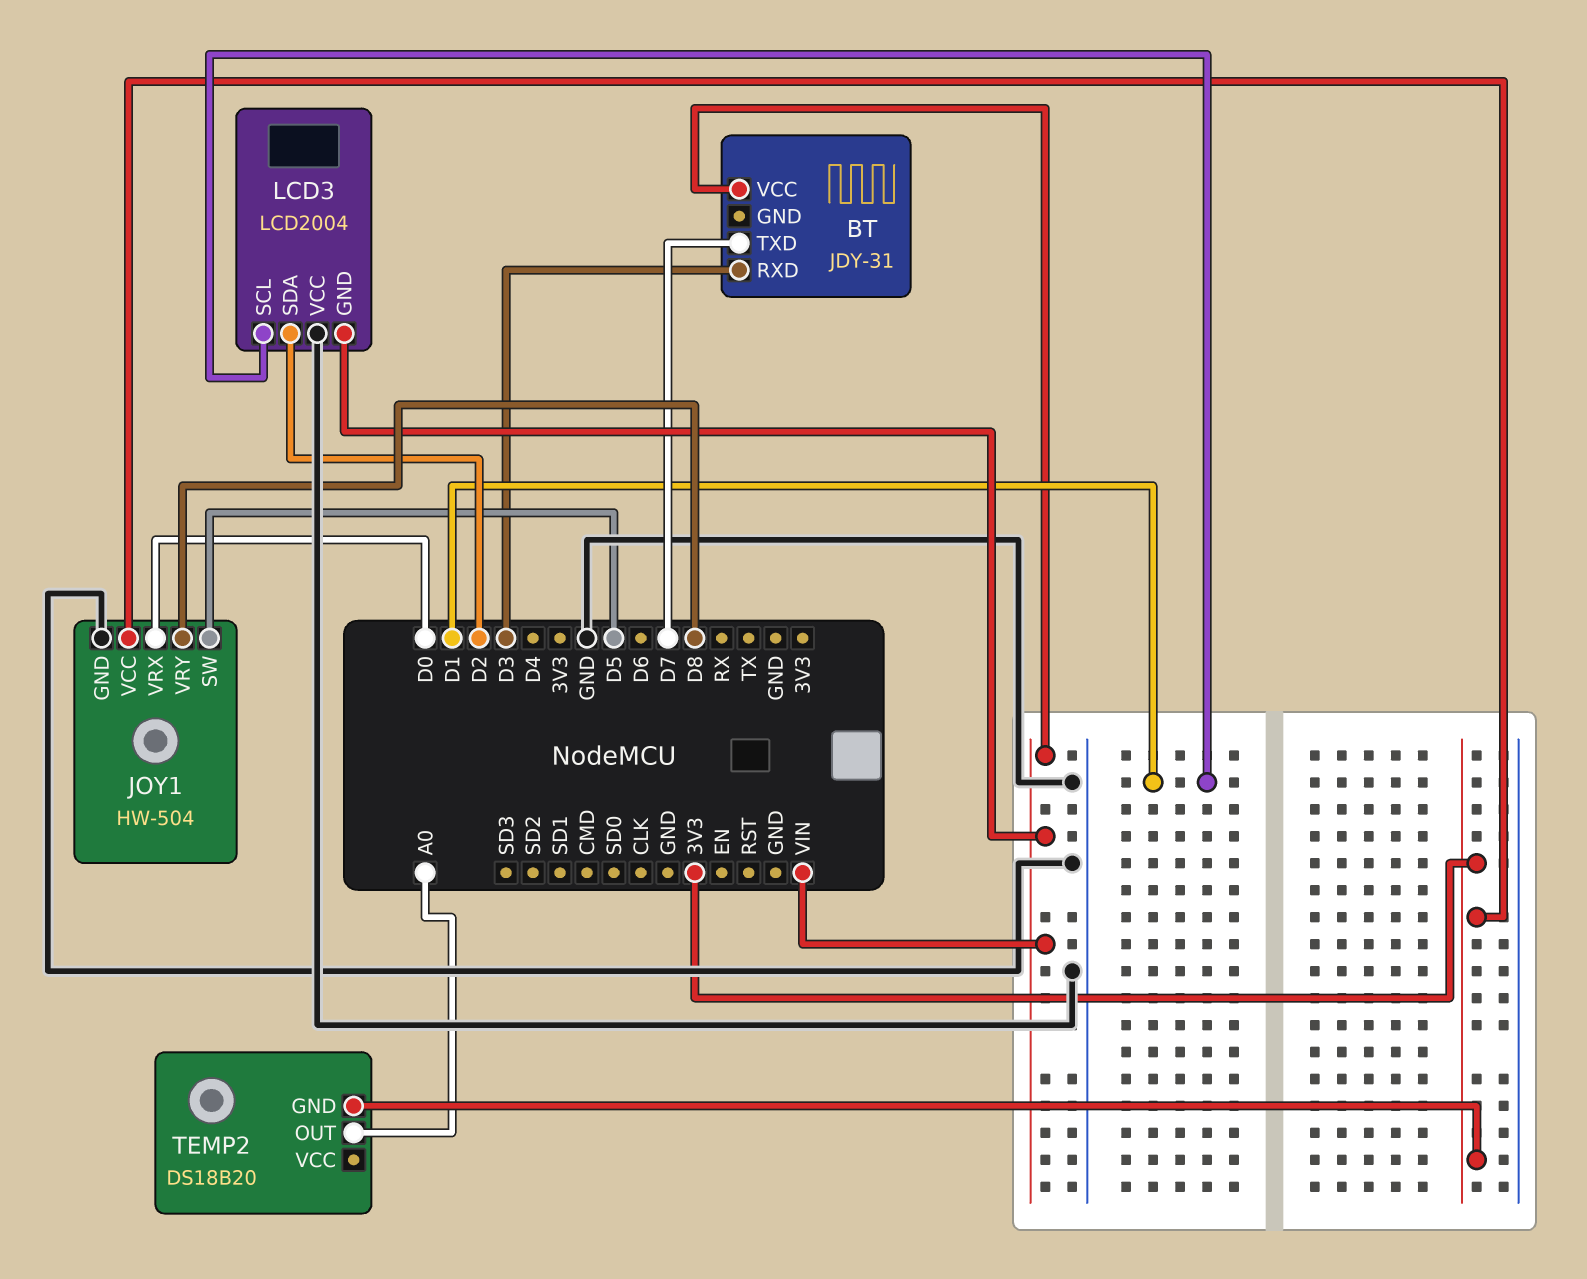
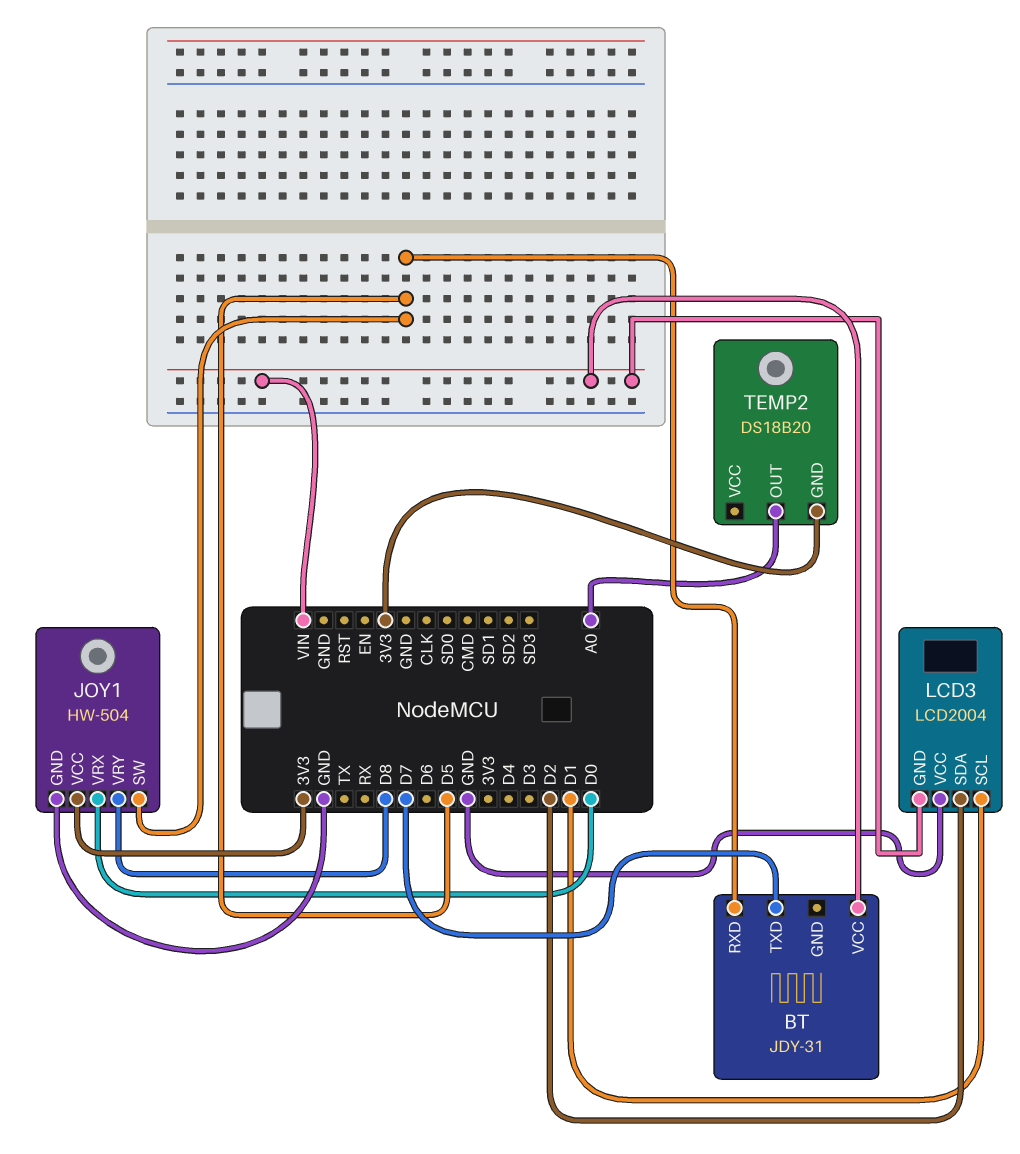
BT pin RXD: D3 -> D5

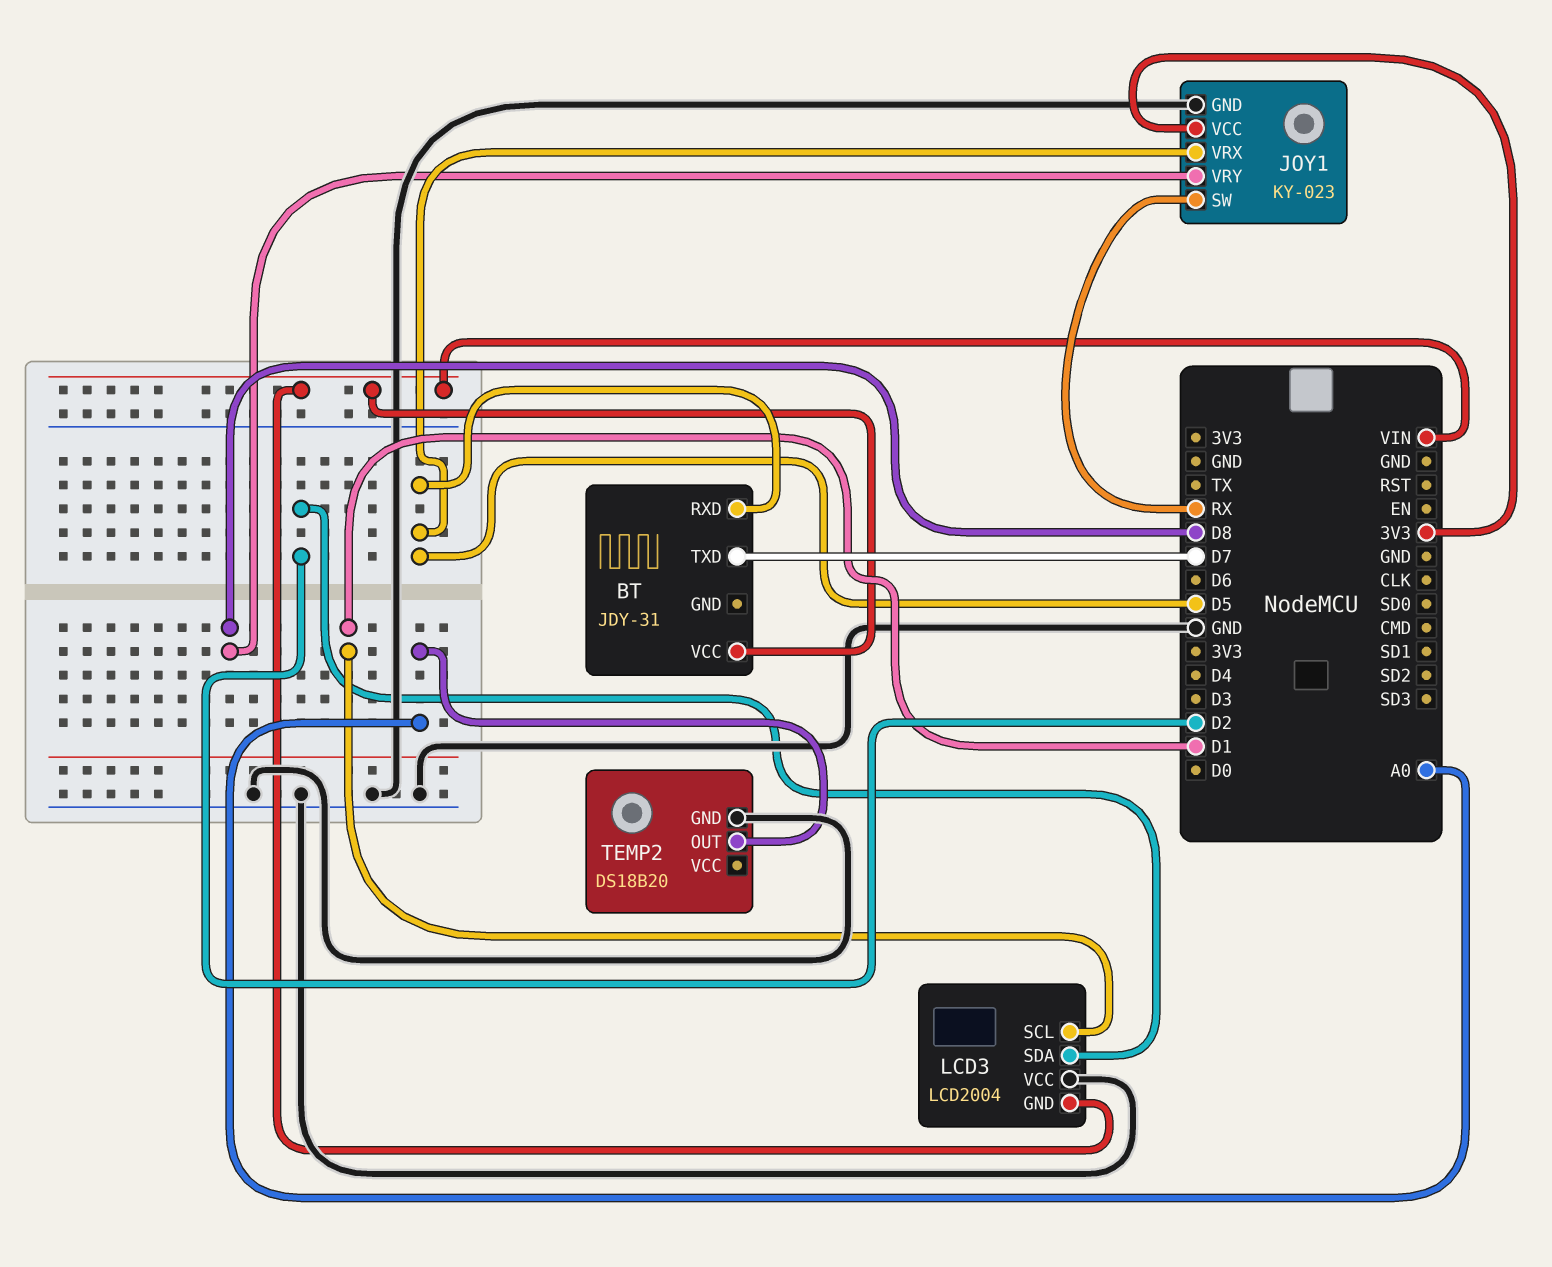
JOY1: HW-504 -> KY-023
JOY1 pin SW: D5 -> RX
JOY1 pin VRX: D0 -> D5
TEMP2 pin GND: 3V3 -> GND

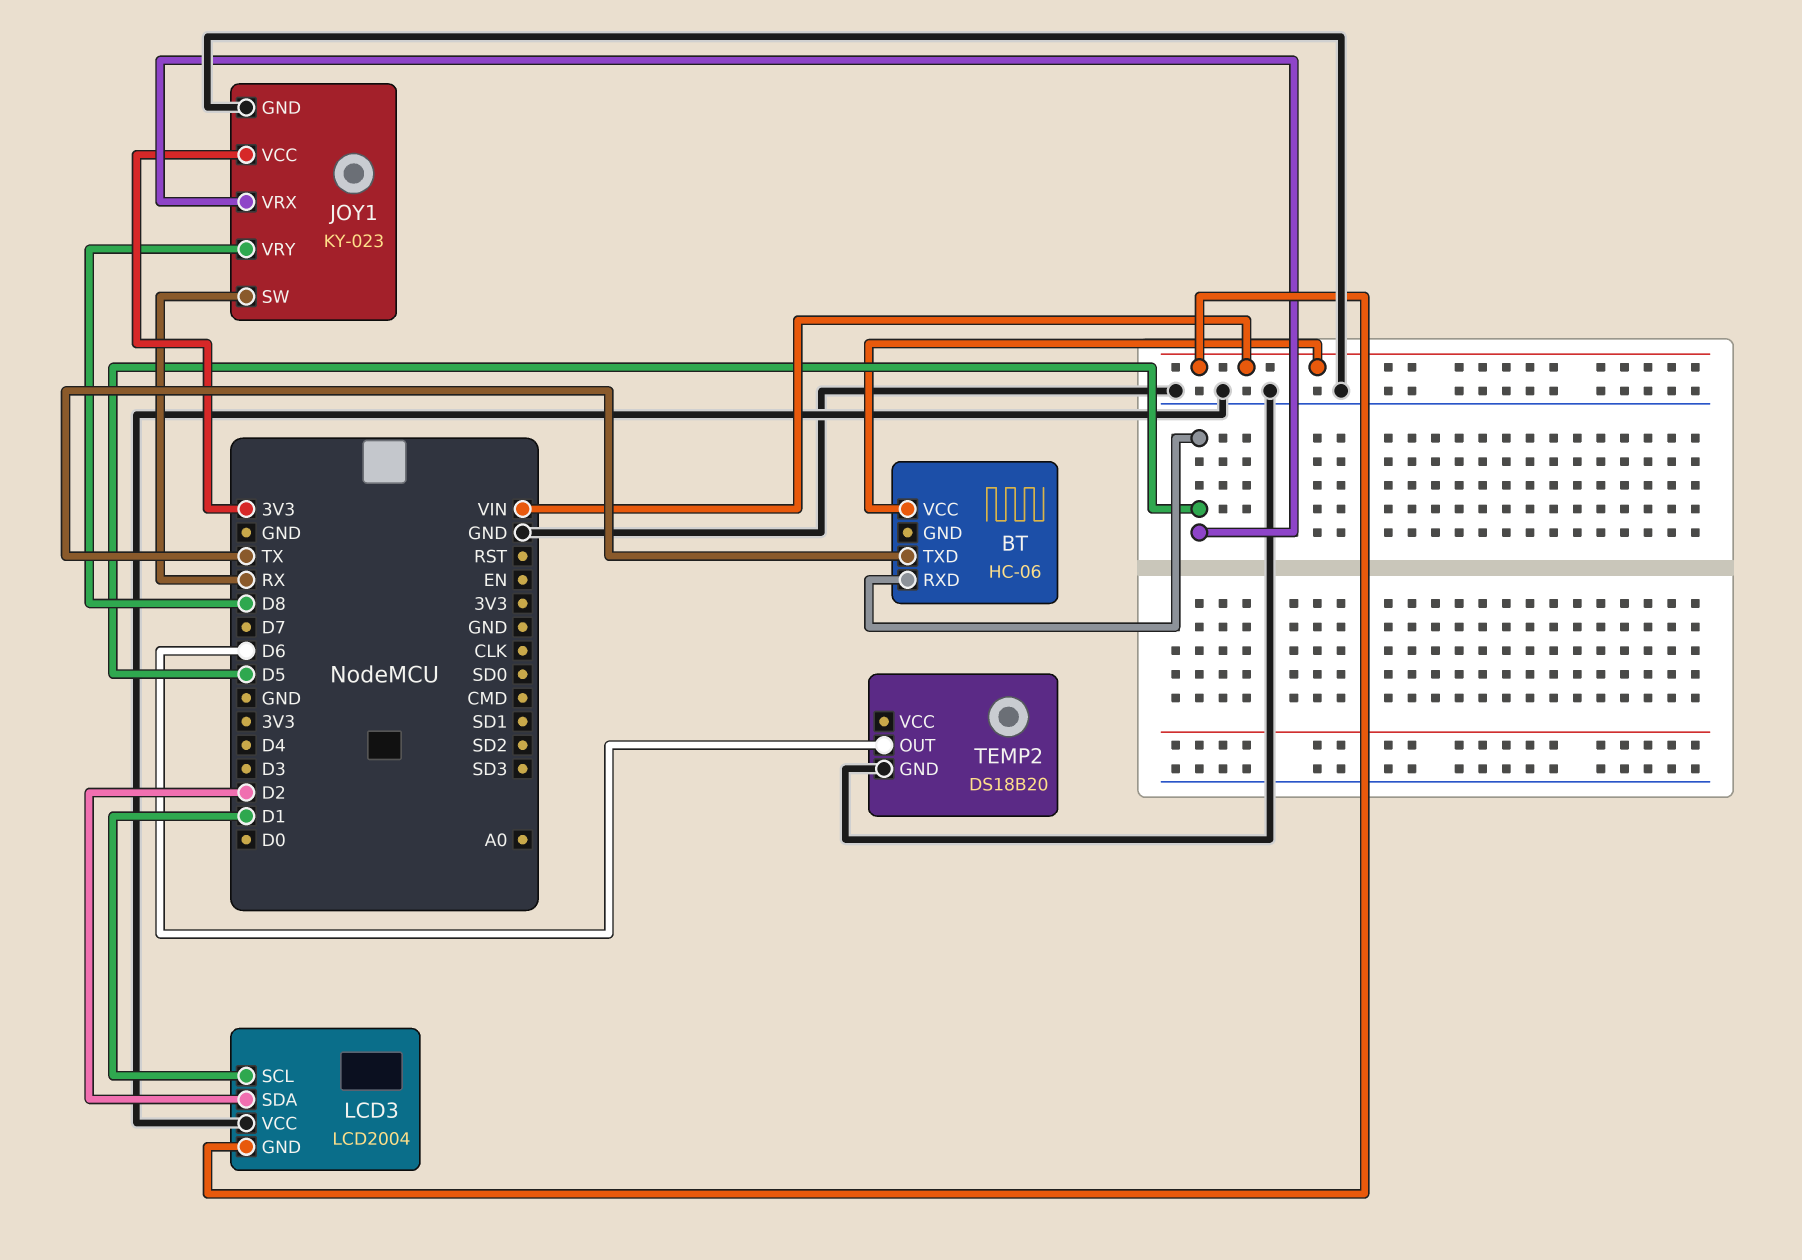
BT: JDY-31 -> HC-06
BT pin TXD: D7 -> TX
TEMP2 pin OUT: A0 -> D6

